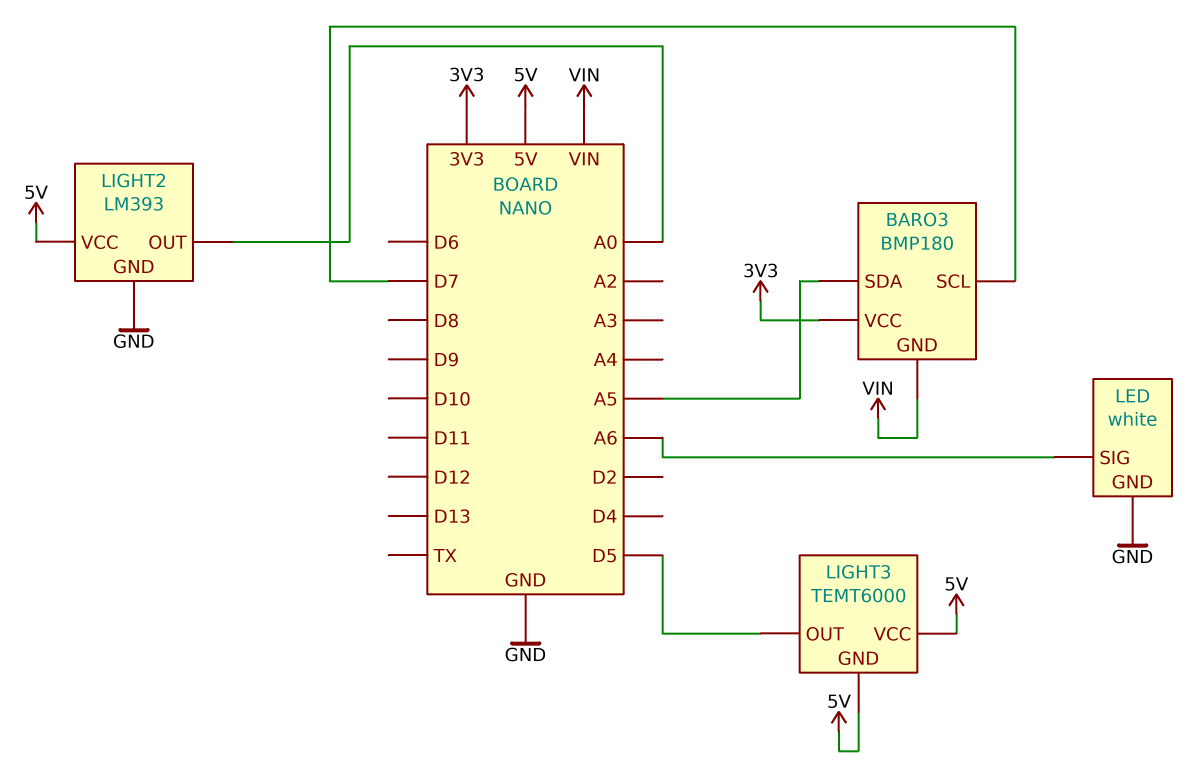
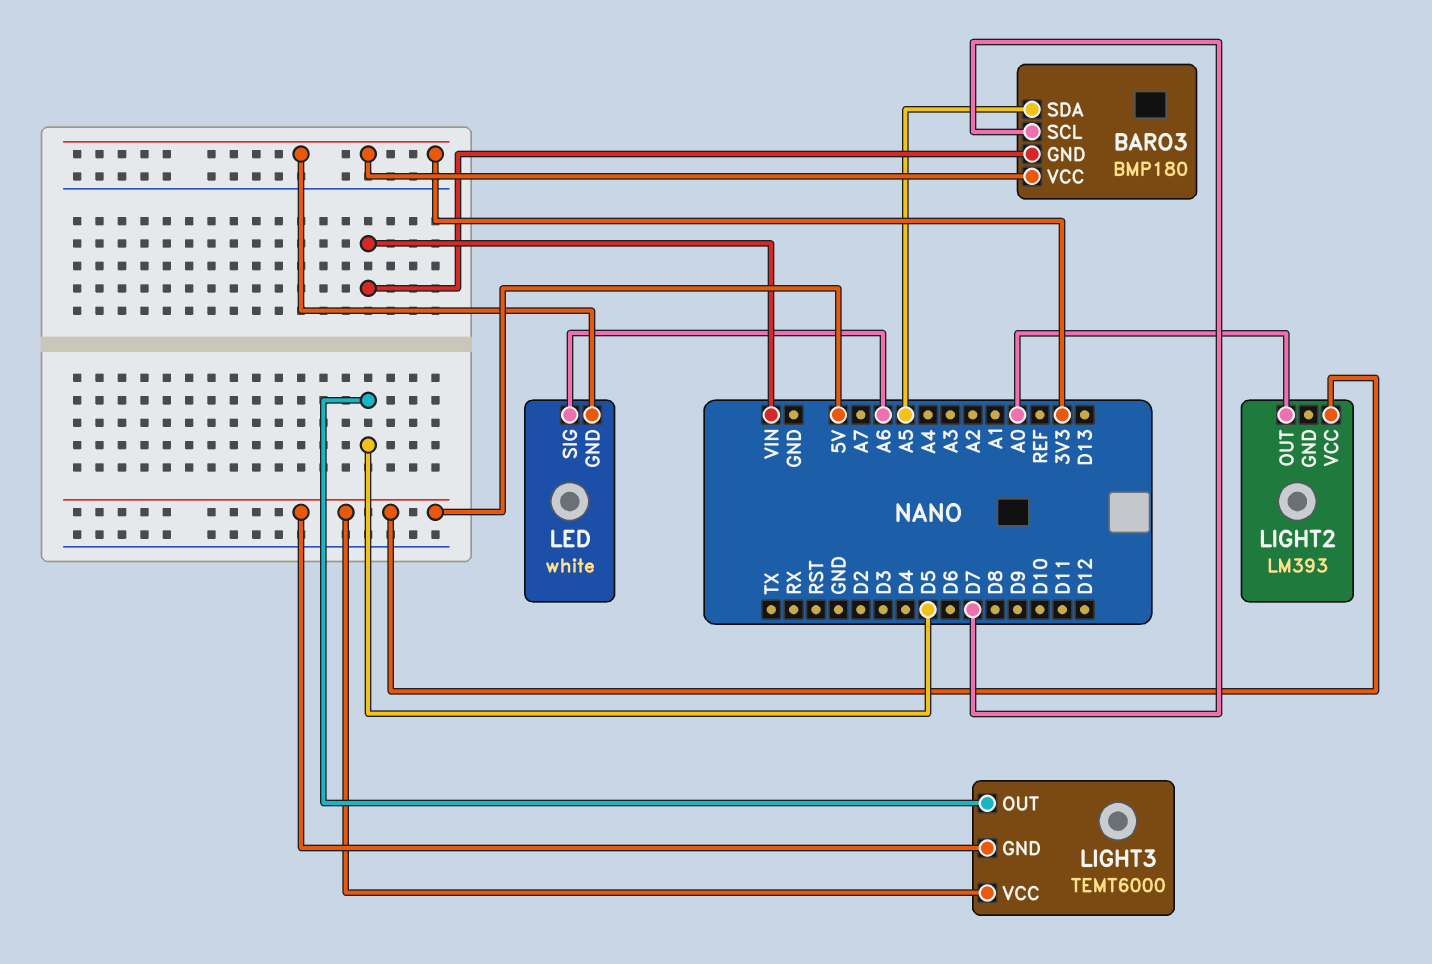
LED pin GND: GND -> 3V3
LIGHT2 pin GND: GND -> none

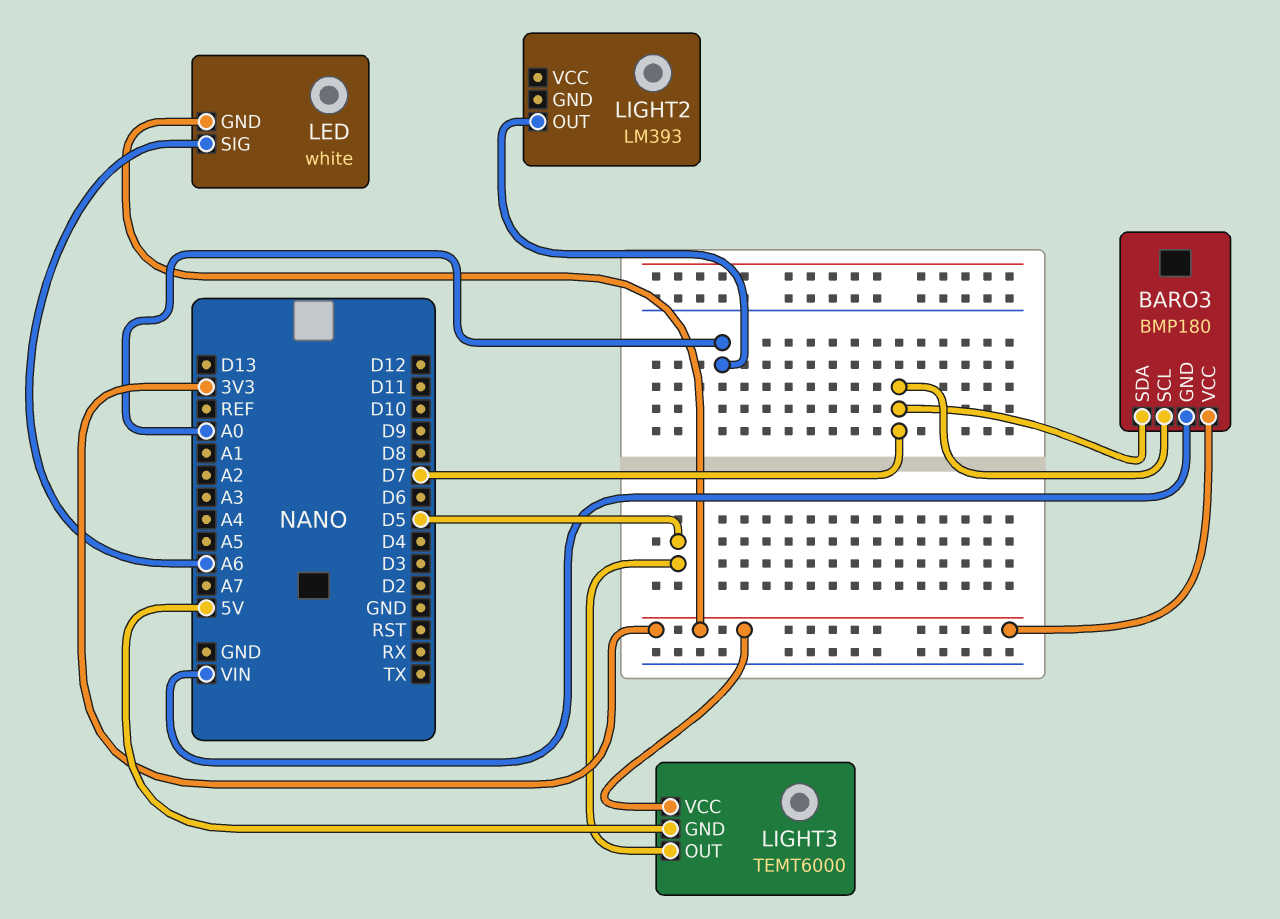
BARO3 pin SDA: A5 -> D7
LIGHT2 pin VCC: 5V -> none
LIGHT3 pin VCC: 5V -> 3V3

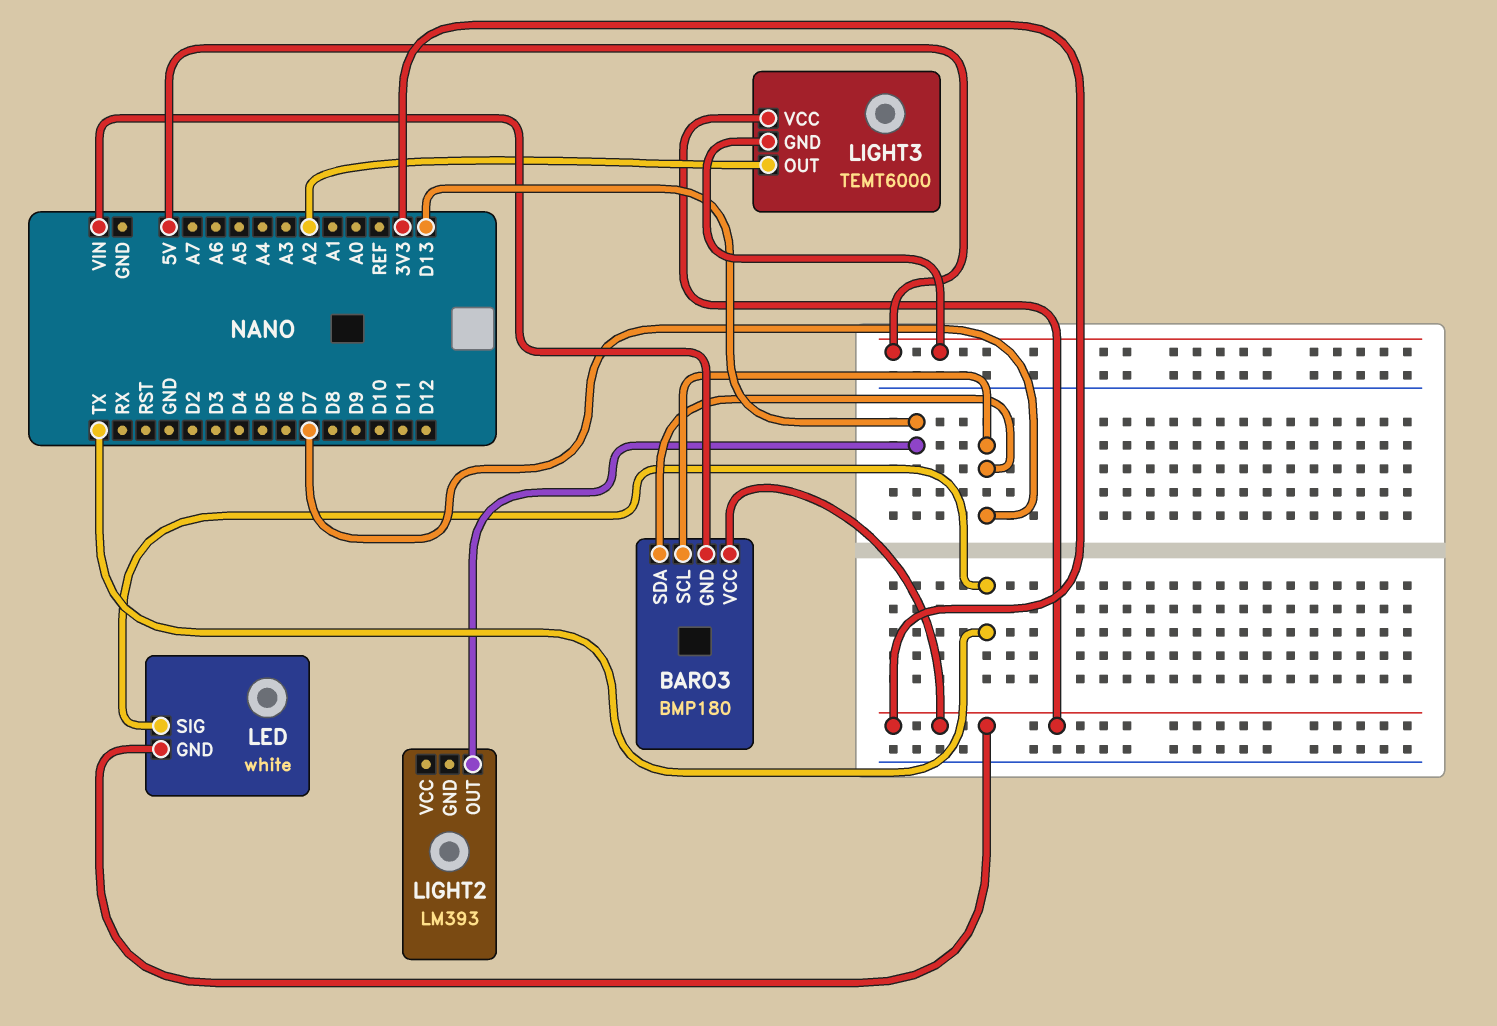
LED pin SIG: A6 -> TX
LIGHT2 pin OUT: A0 -> D13
LIGHT3 pin OUT: D5 -> A2

